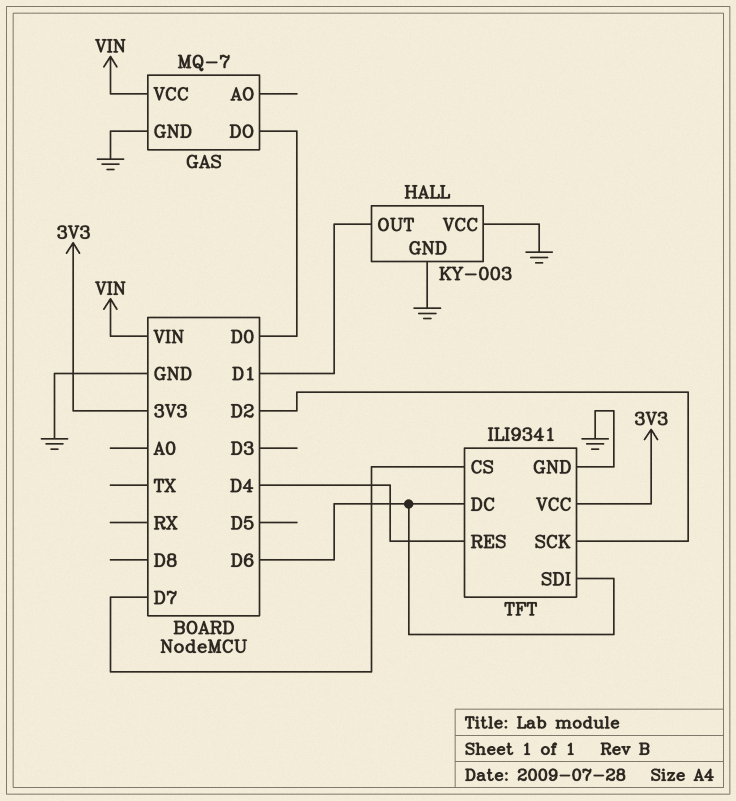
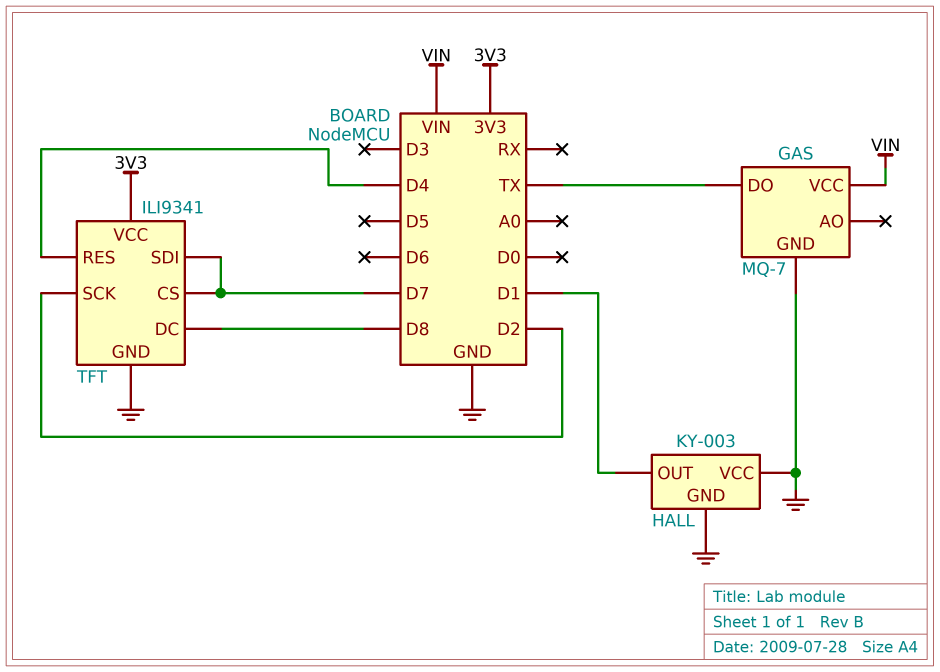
GAS pin DO: D0 -> TX
TFT pin DC: D6 -> D8
TFT pin SDI: D6 -> D7

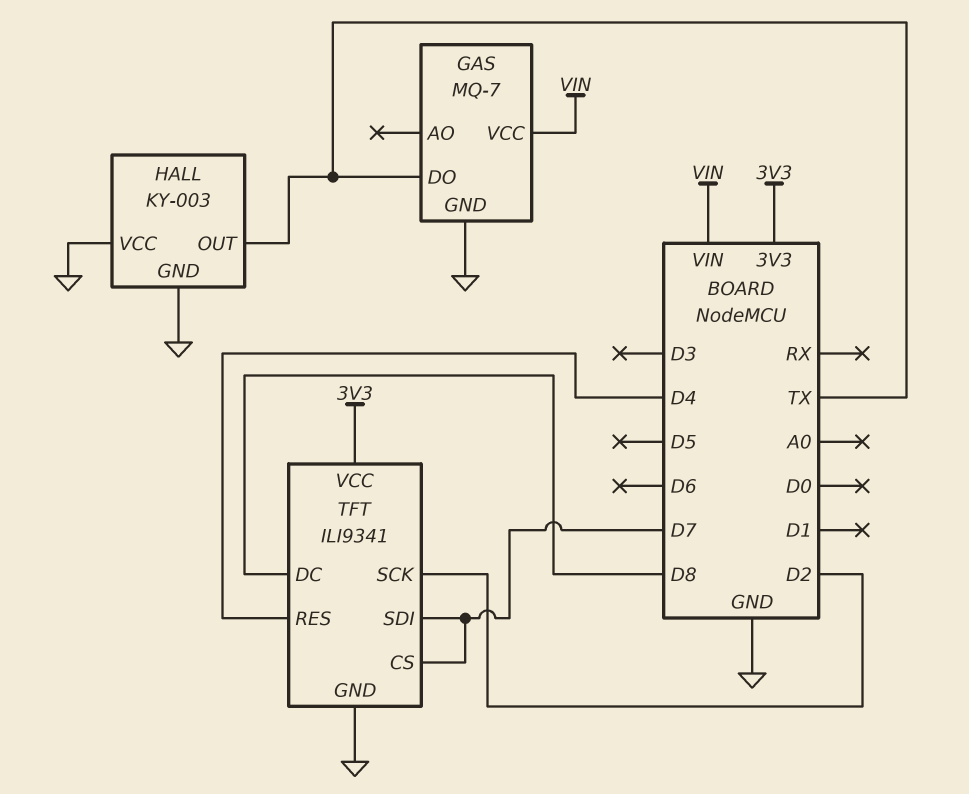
HALL pin OUT: D1 -> TX

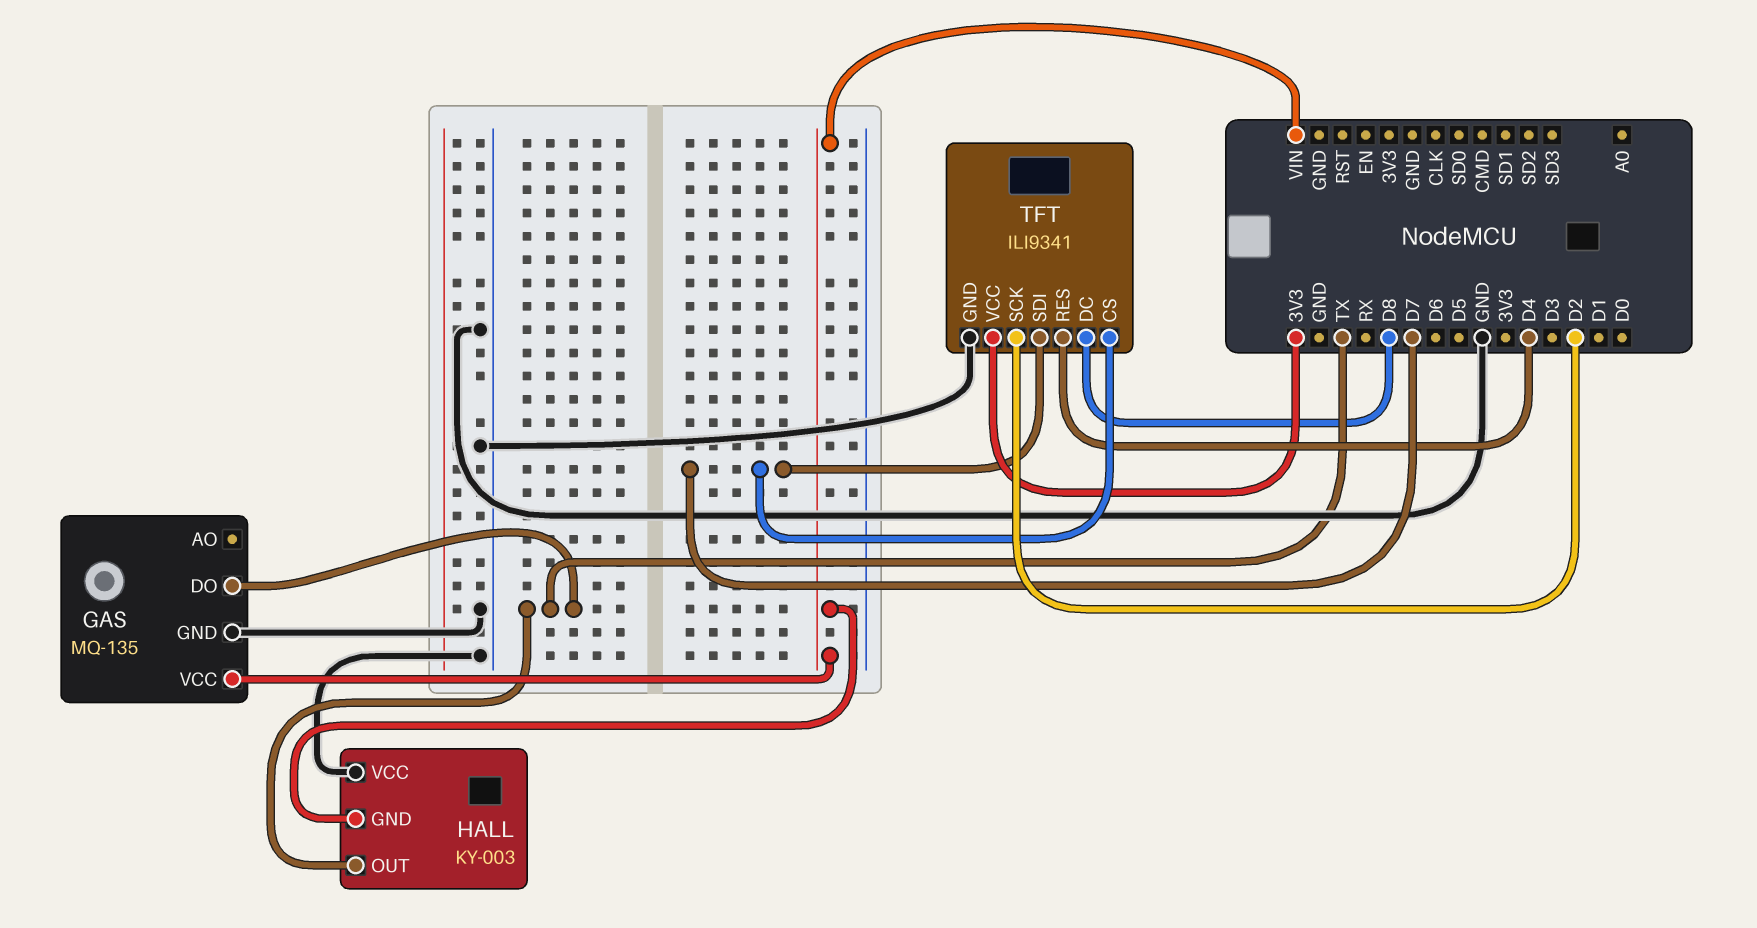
GAS: MQ-7 -> MQ-135
HALL pin GND: GND -> VIN

